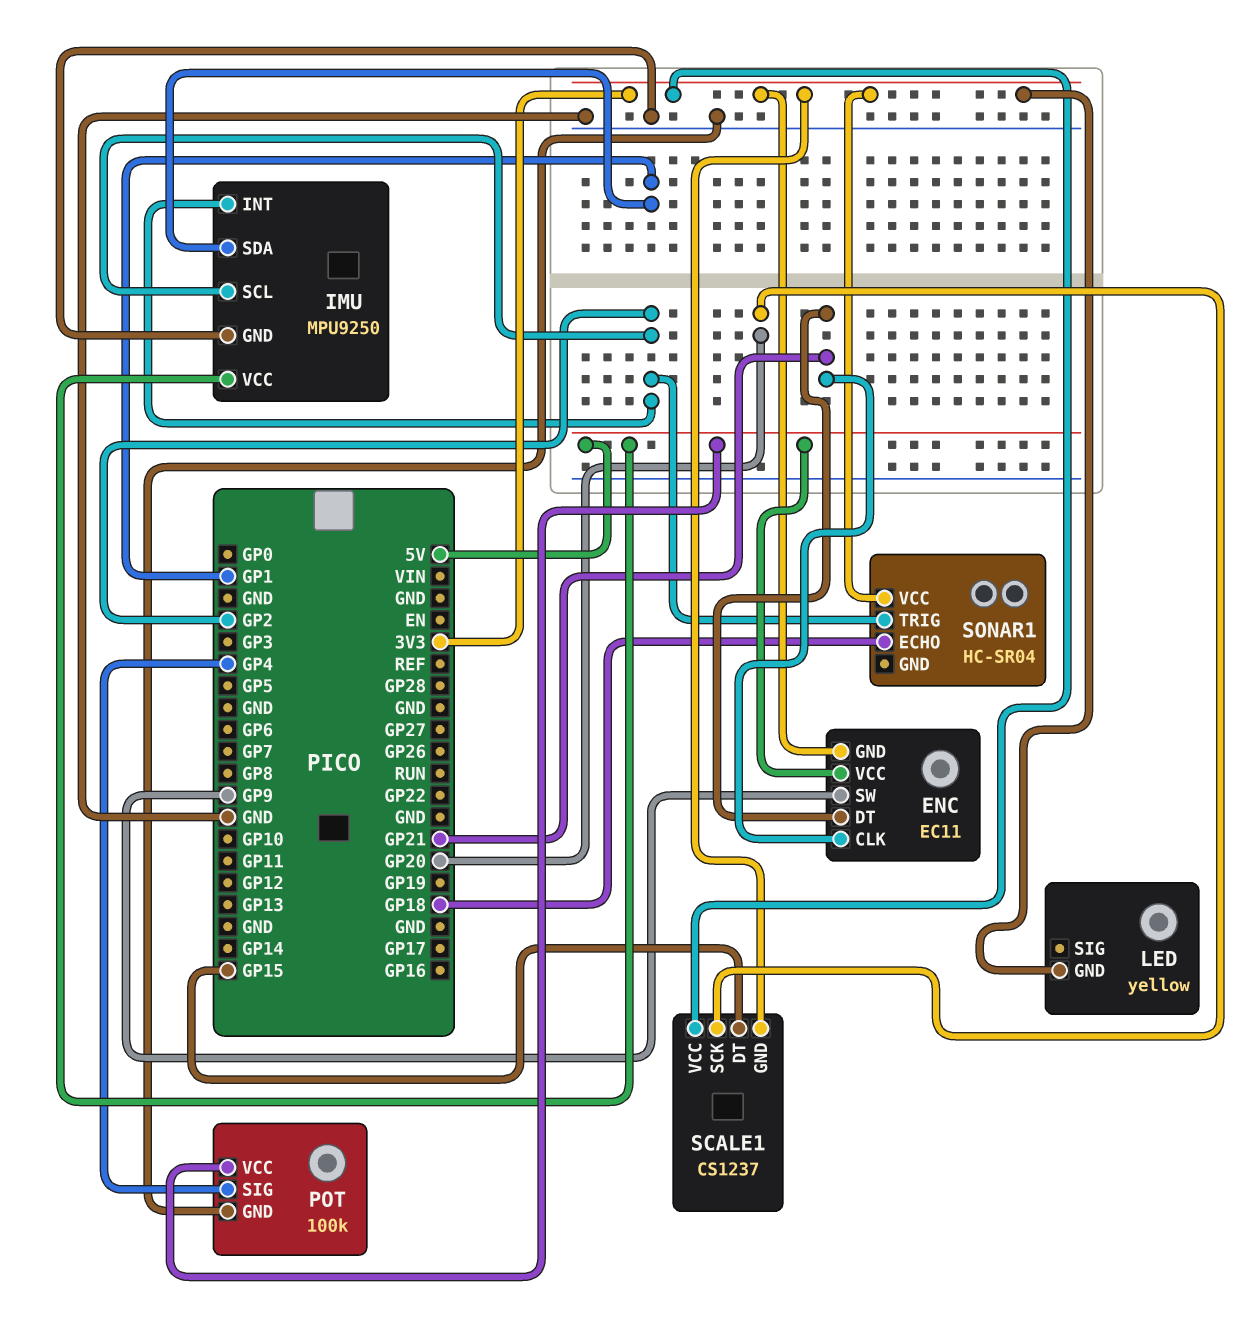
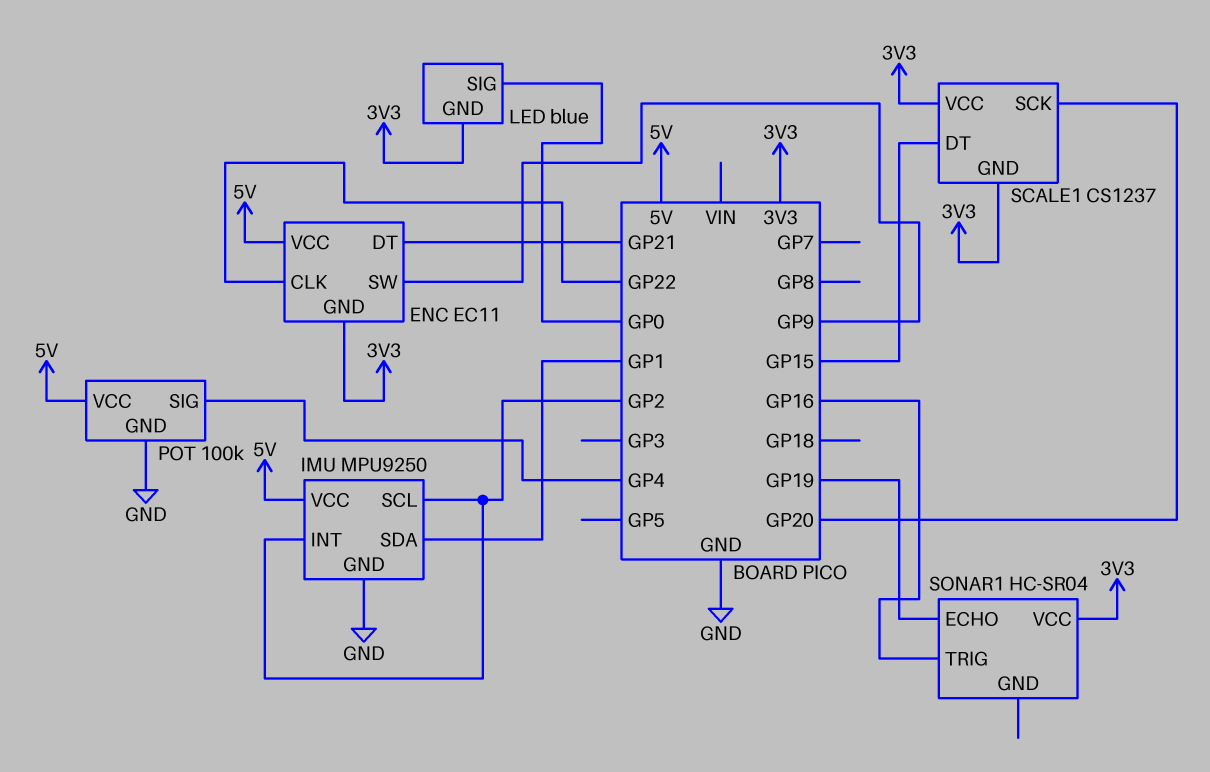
ENC pin CLK: GP21 -> GP22
LED: yellow -> blue
LED pin SIG: none -> GP0
SONAR1 pin ECHO: GP18 -> GP19
SONAR1 pin TRIG: GP2 -> GP16

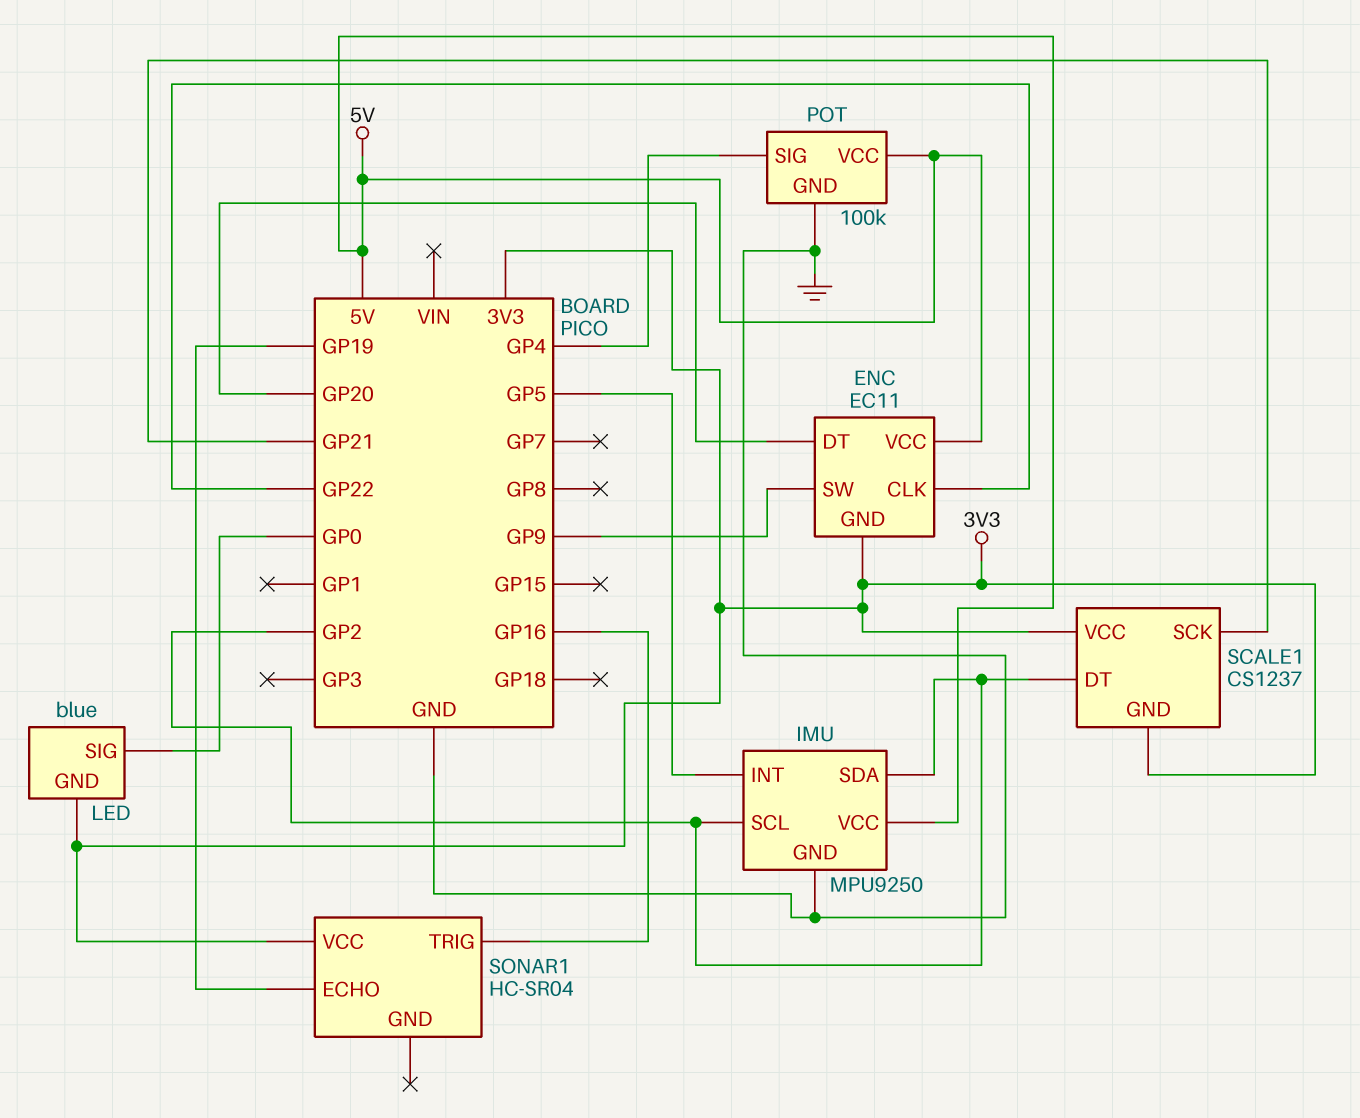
ENC pin DT: GP21 -> GP20
IMU pin INT: GP2 -> GP5
IMU pin SDA: GP1 -> GP2
SCALE1 pin DT: GP15 -> GP2
SCALE1 pin SCK: GP20 -> GP21

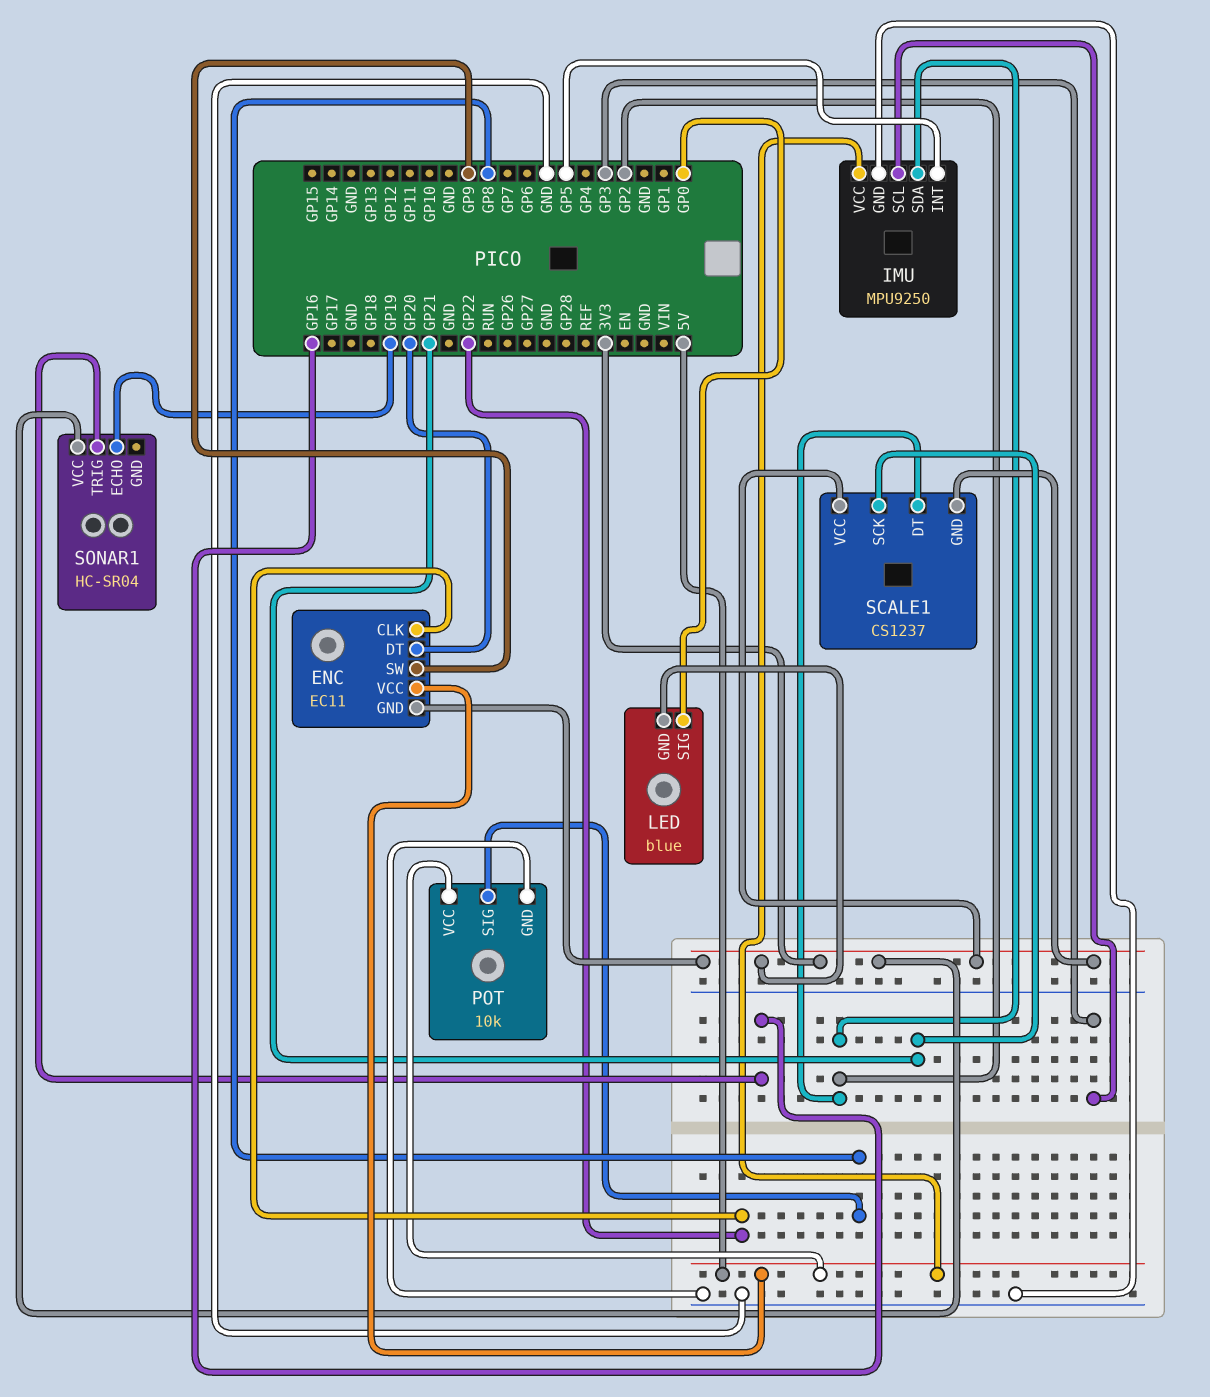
IMU pin SCL: GP2 -> GP3
POT: 100k -> 10k
POT pin SIG: GP4 -> GP8

